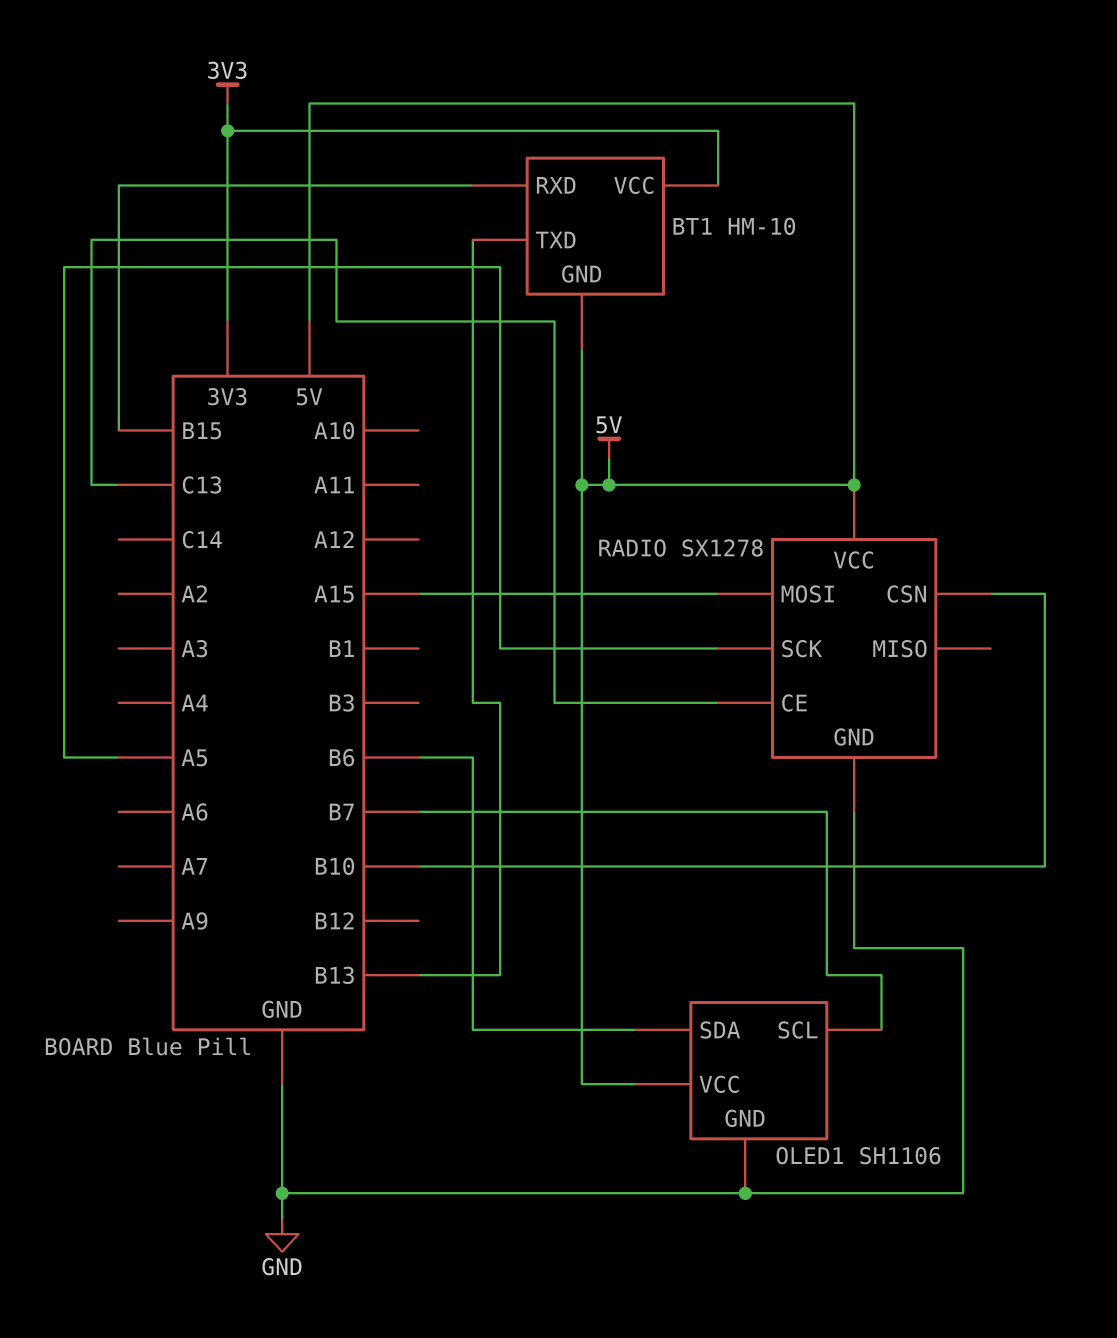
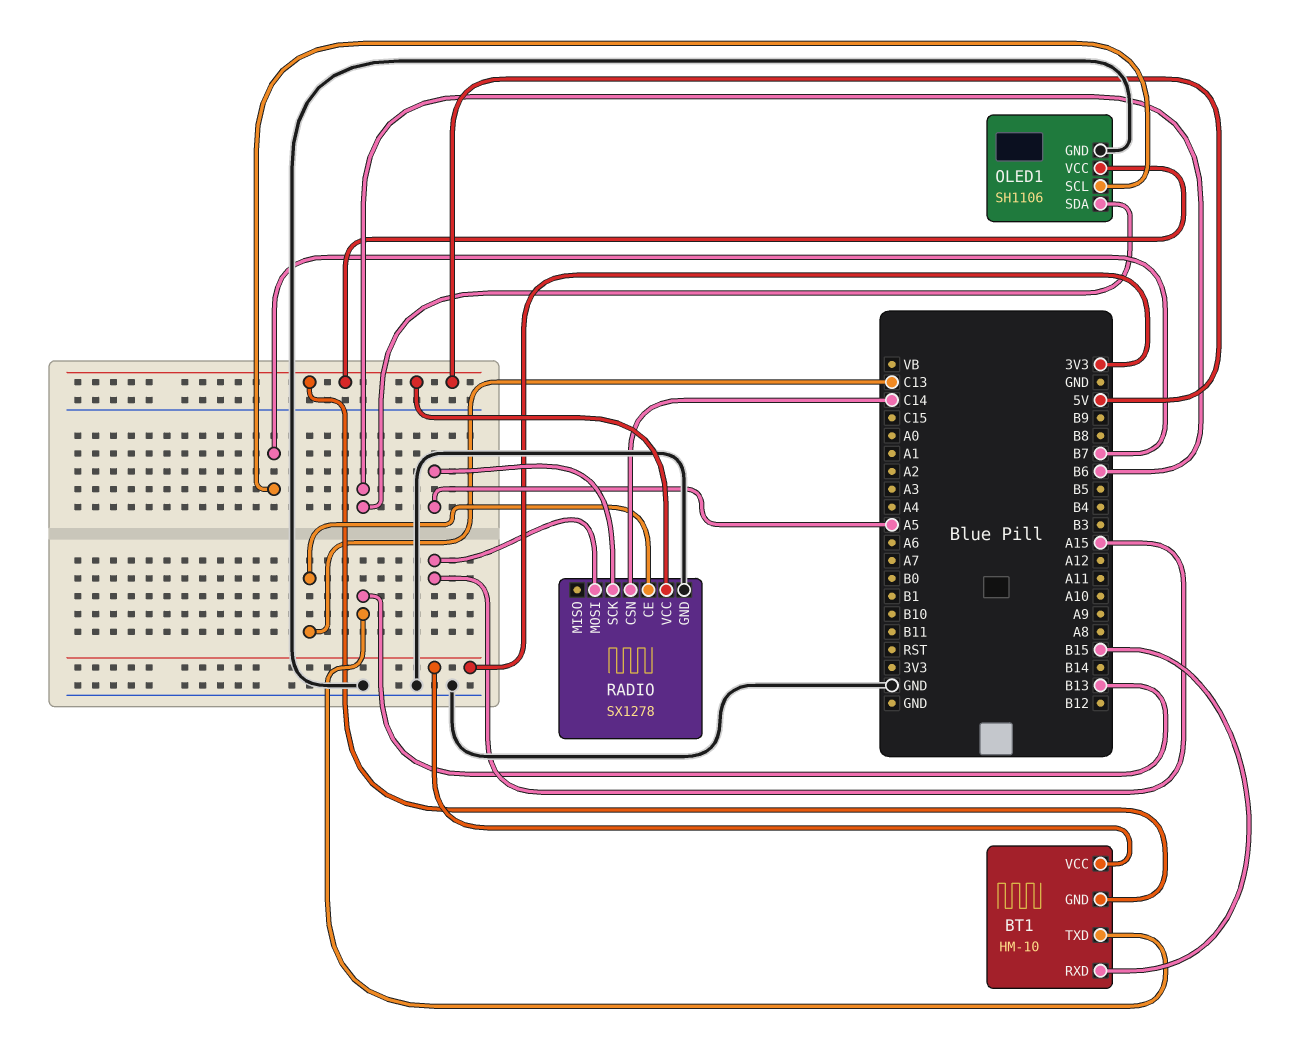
RADIO pin CSN: B10 -> C14

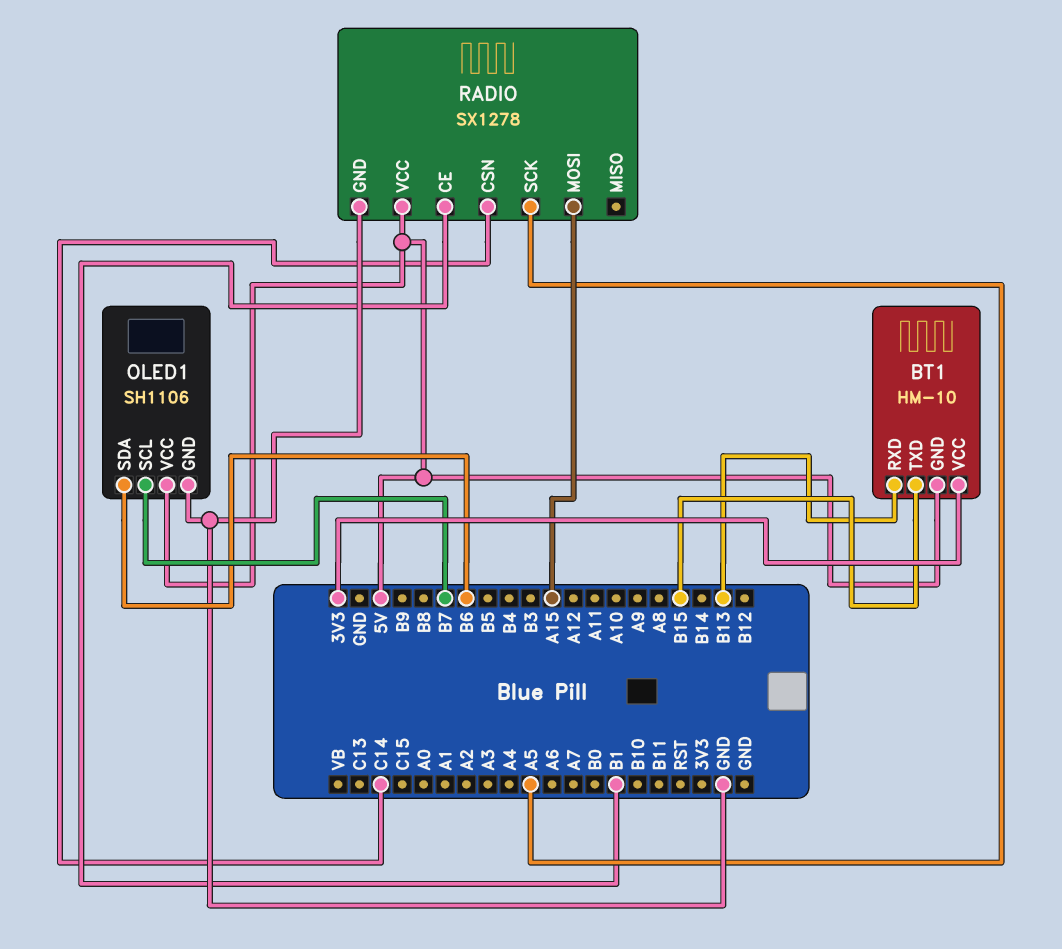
BT1 pin RXD: B15 -> B13
BT1 pin TXD: B13 -> B15
RADIO pin CE: C13 -> B1

